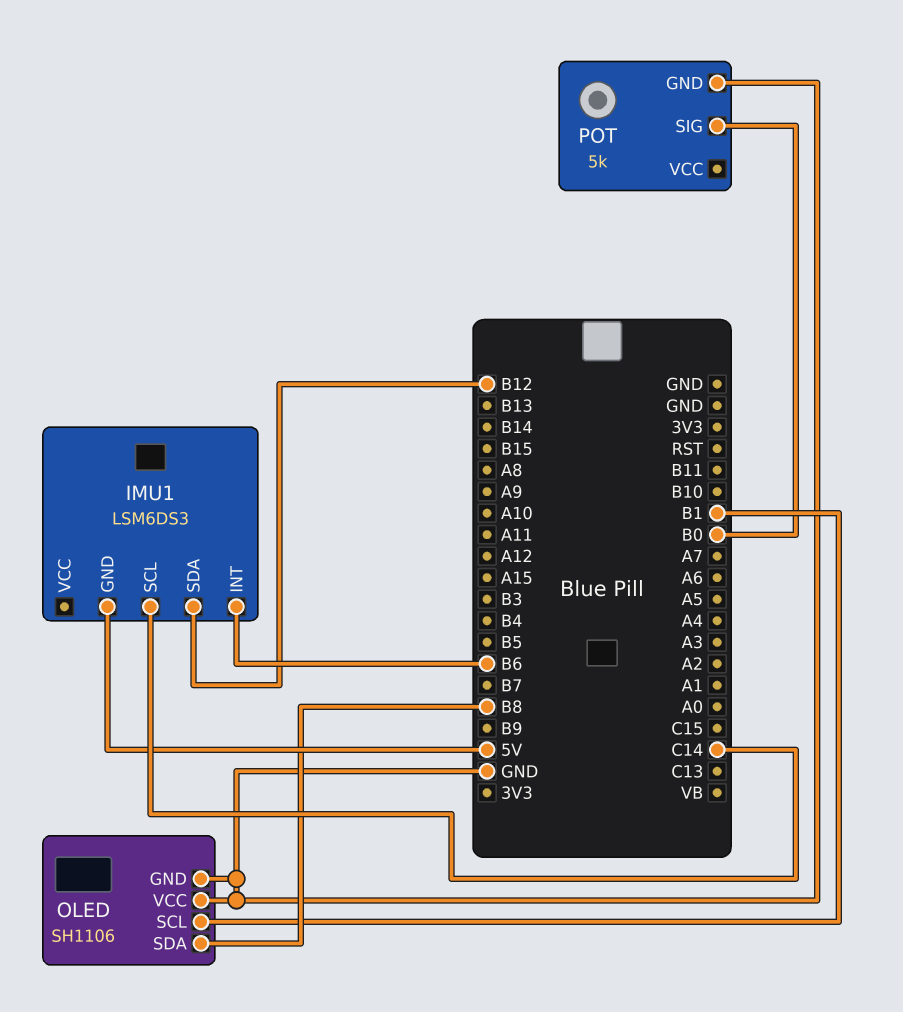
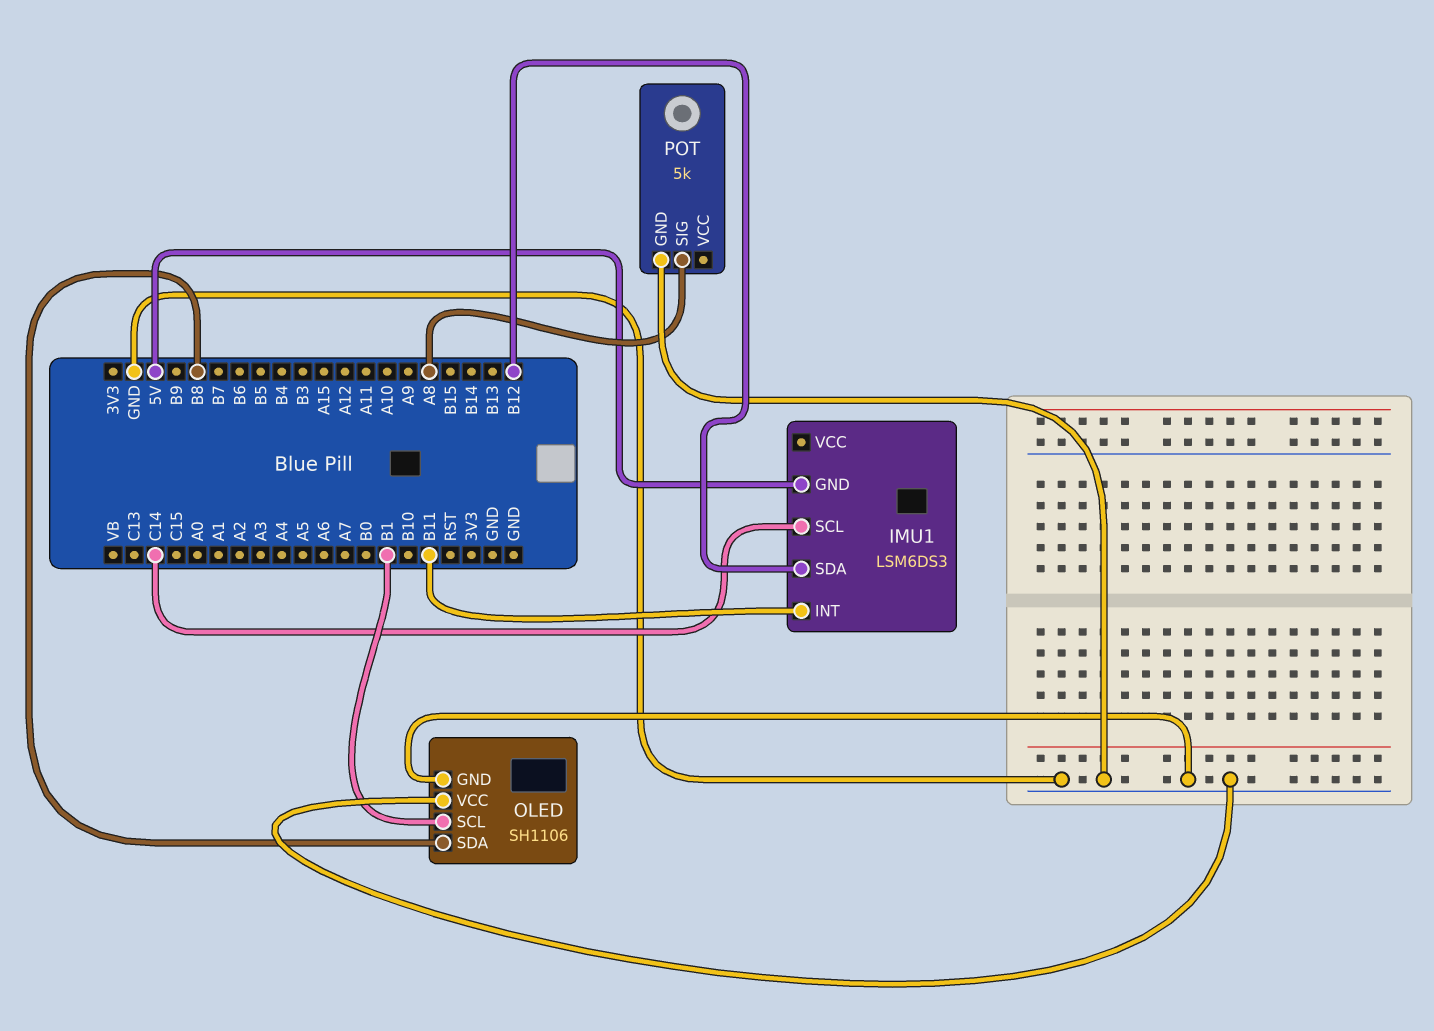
IMU1 pin INT: B6 -> B11
POT pin SIG: B0 -> A8

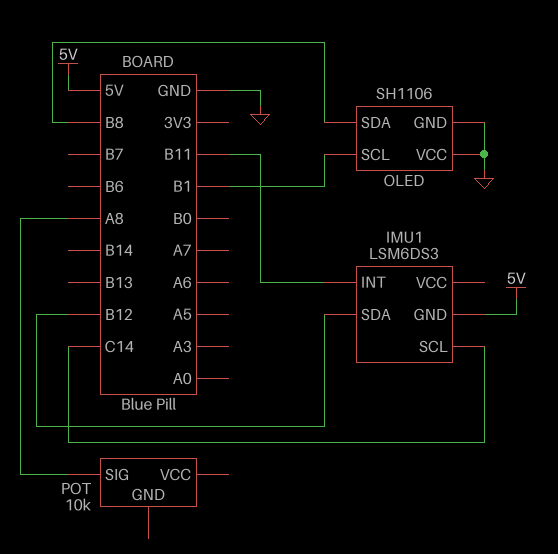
POT: 5k -> 10k
POT pin GND: GND -> none

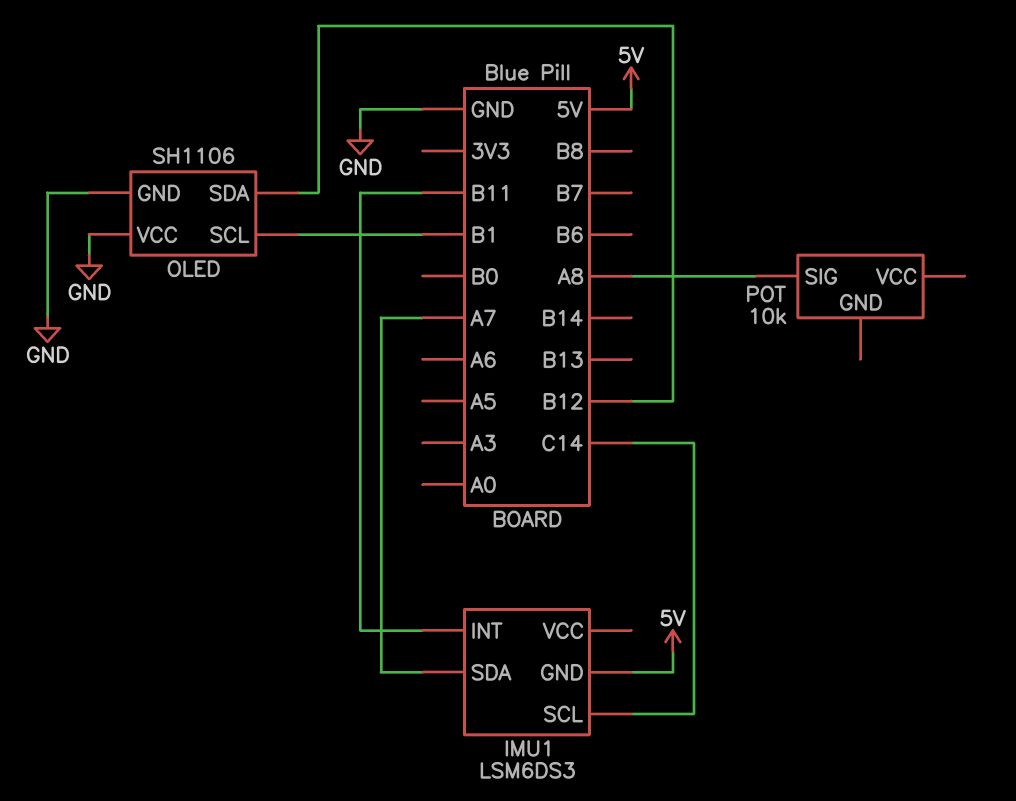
IMU1 pin SDA: B12 -> A7
OLED pin SDA: B8 -> B12

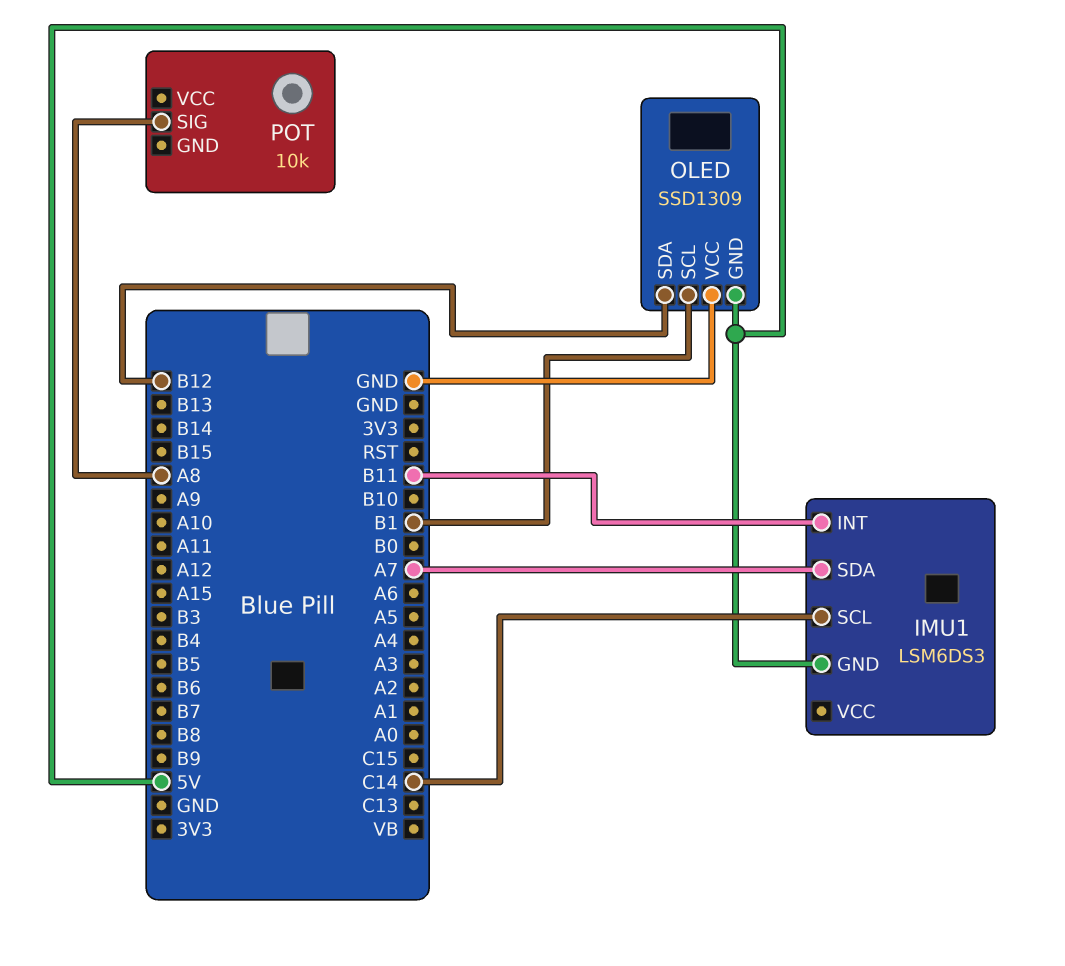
OLED: SH1106 -> SSD1309
OLED pin GND: GND -> 5V

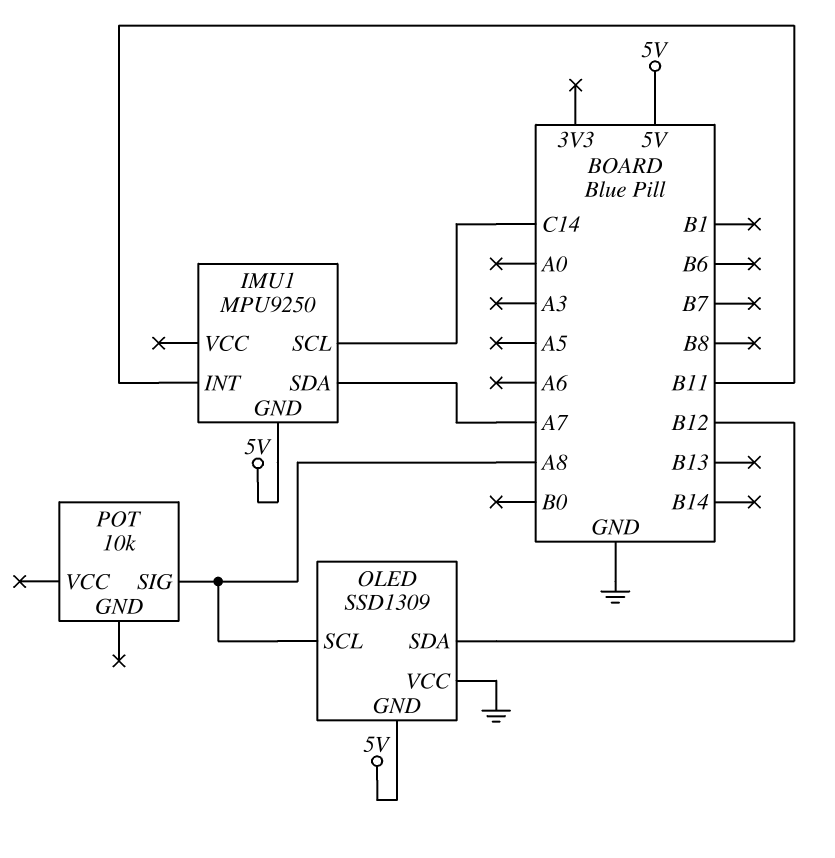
IMU1: LSM6DS3 -> MPU9250
OLED pin SCL: B1 -> A8

